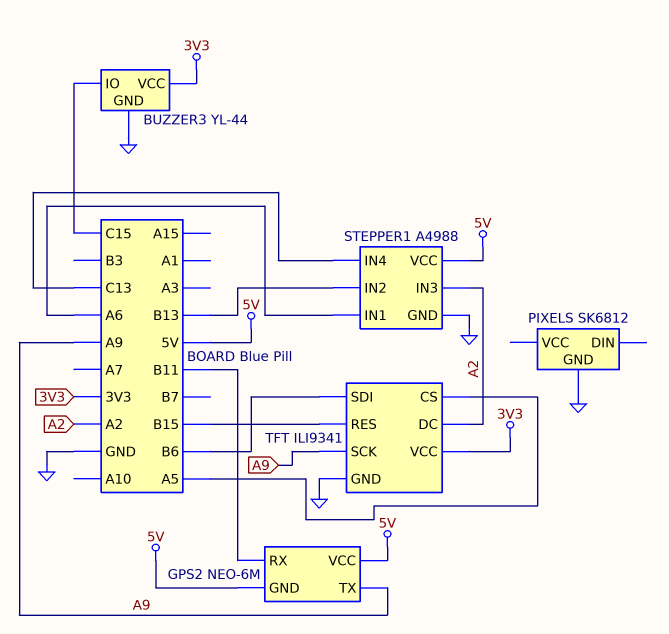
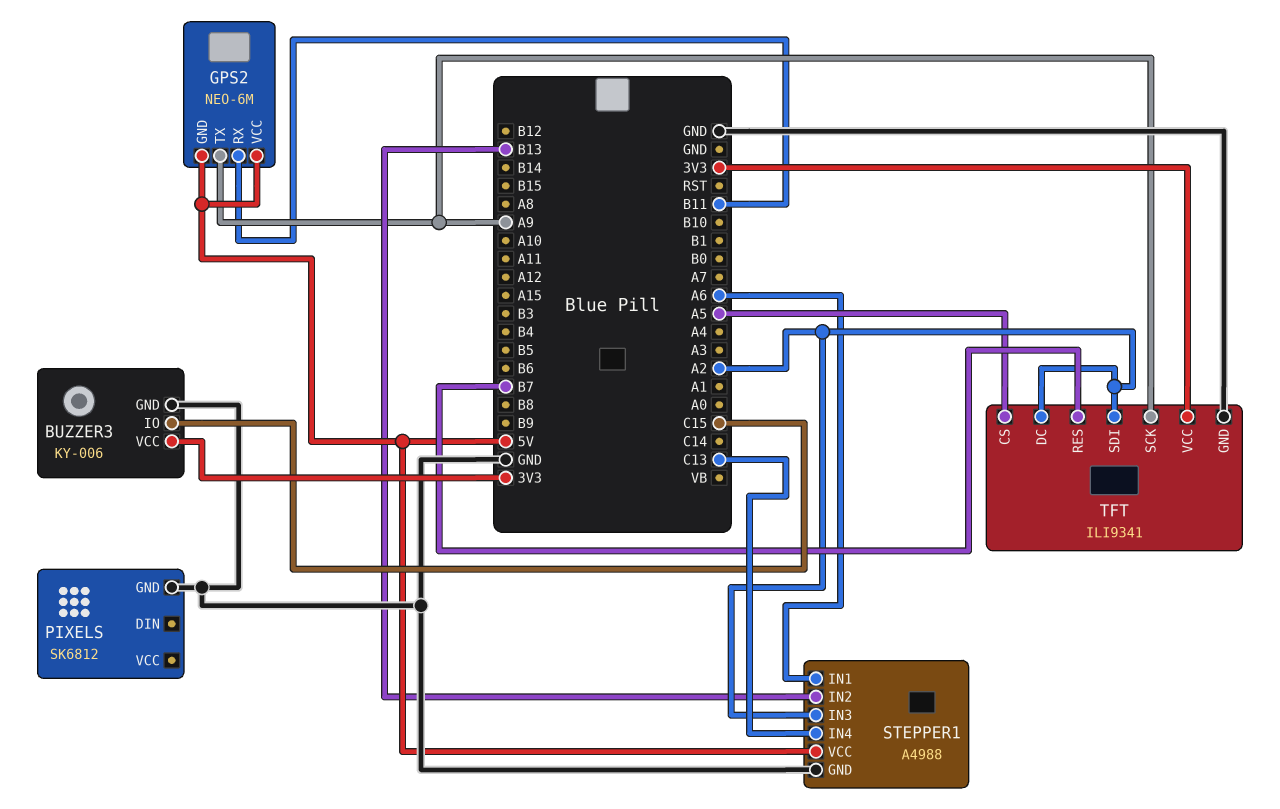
BUZZER3: YL-44 -> KY-006
TFT pin RES: B15 -> B7
TFT pin SDI: B6 -> A2

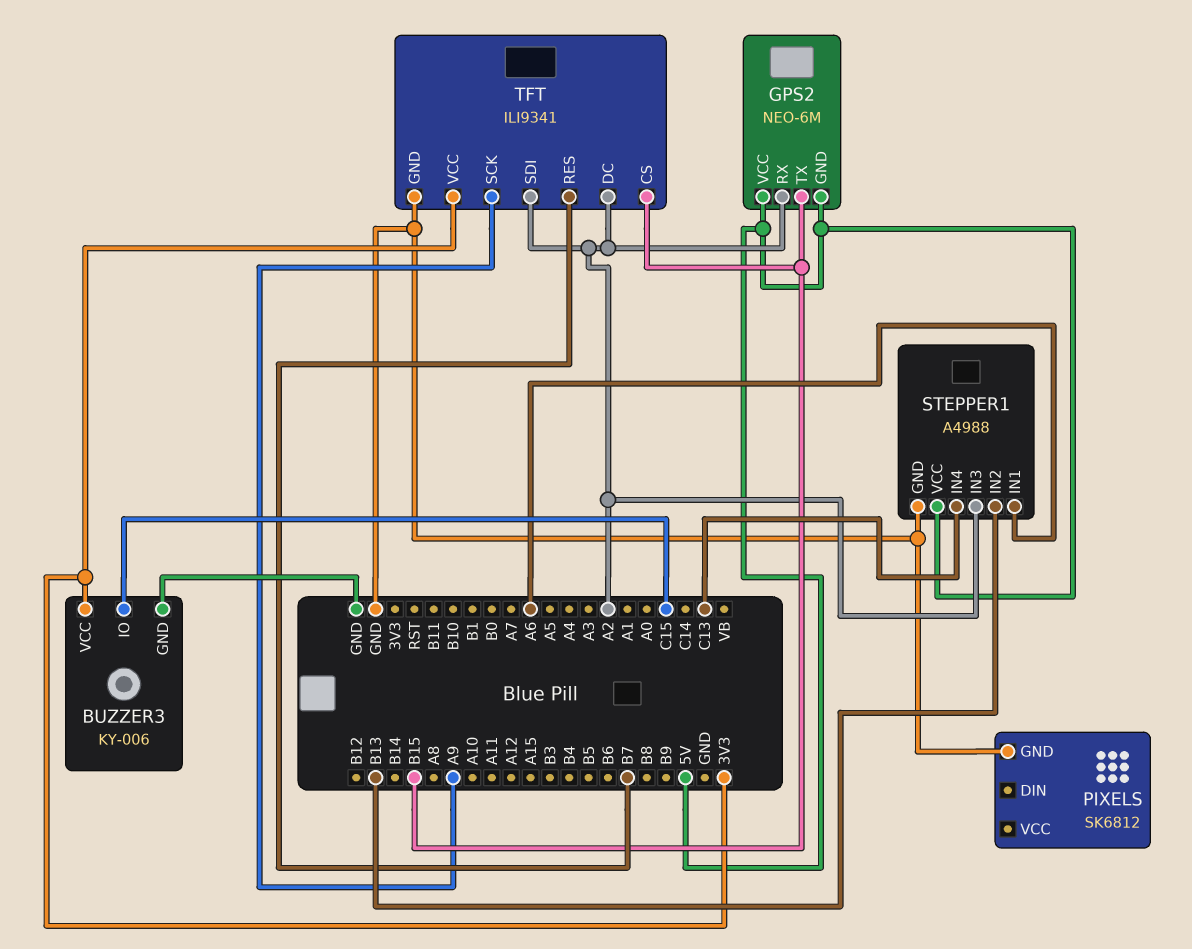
GPS2 pin RX: B11 -> A2
GPS2 pin TX: A9 -> B15
TFT pin CS: A5 -> B15

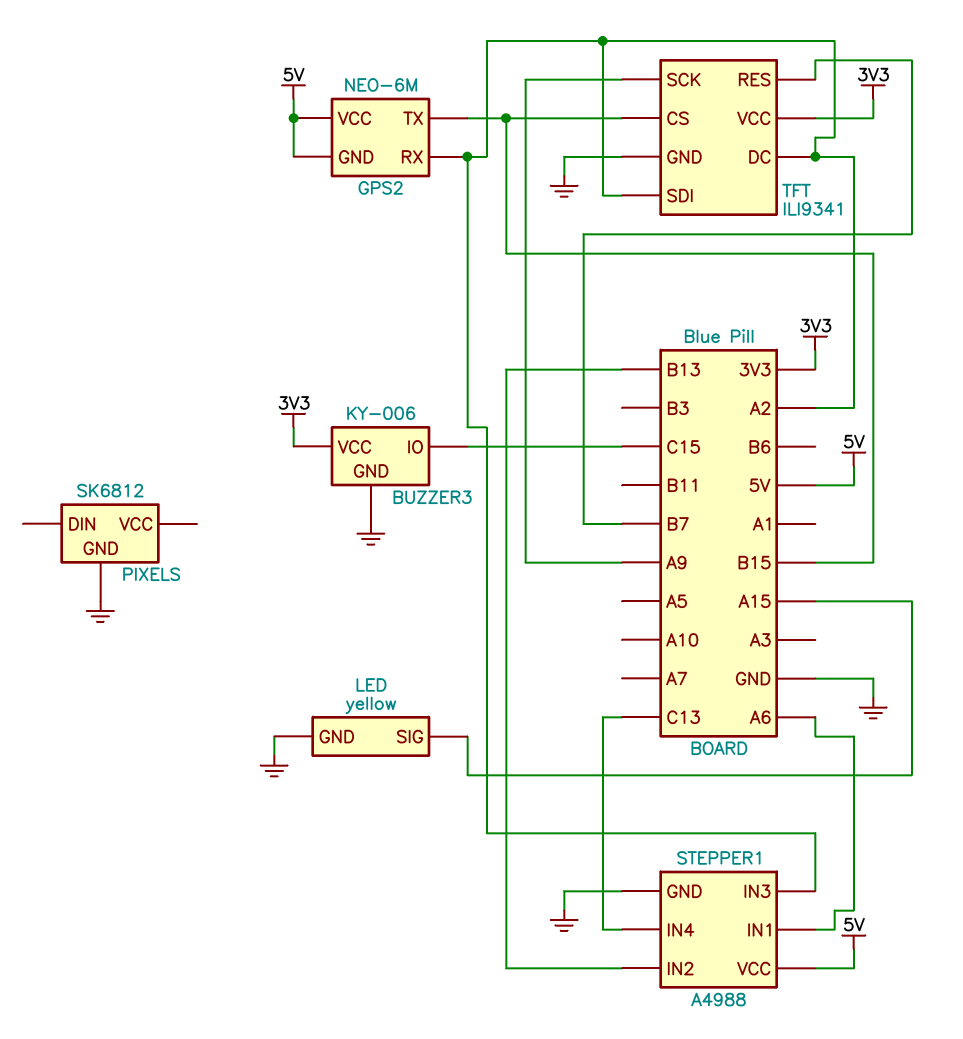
LED: none -> yellow
LED pin GND: none -> GND
LED pin SIG: none -> A15

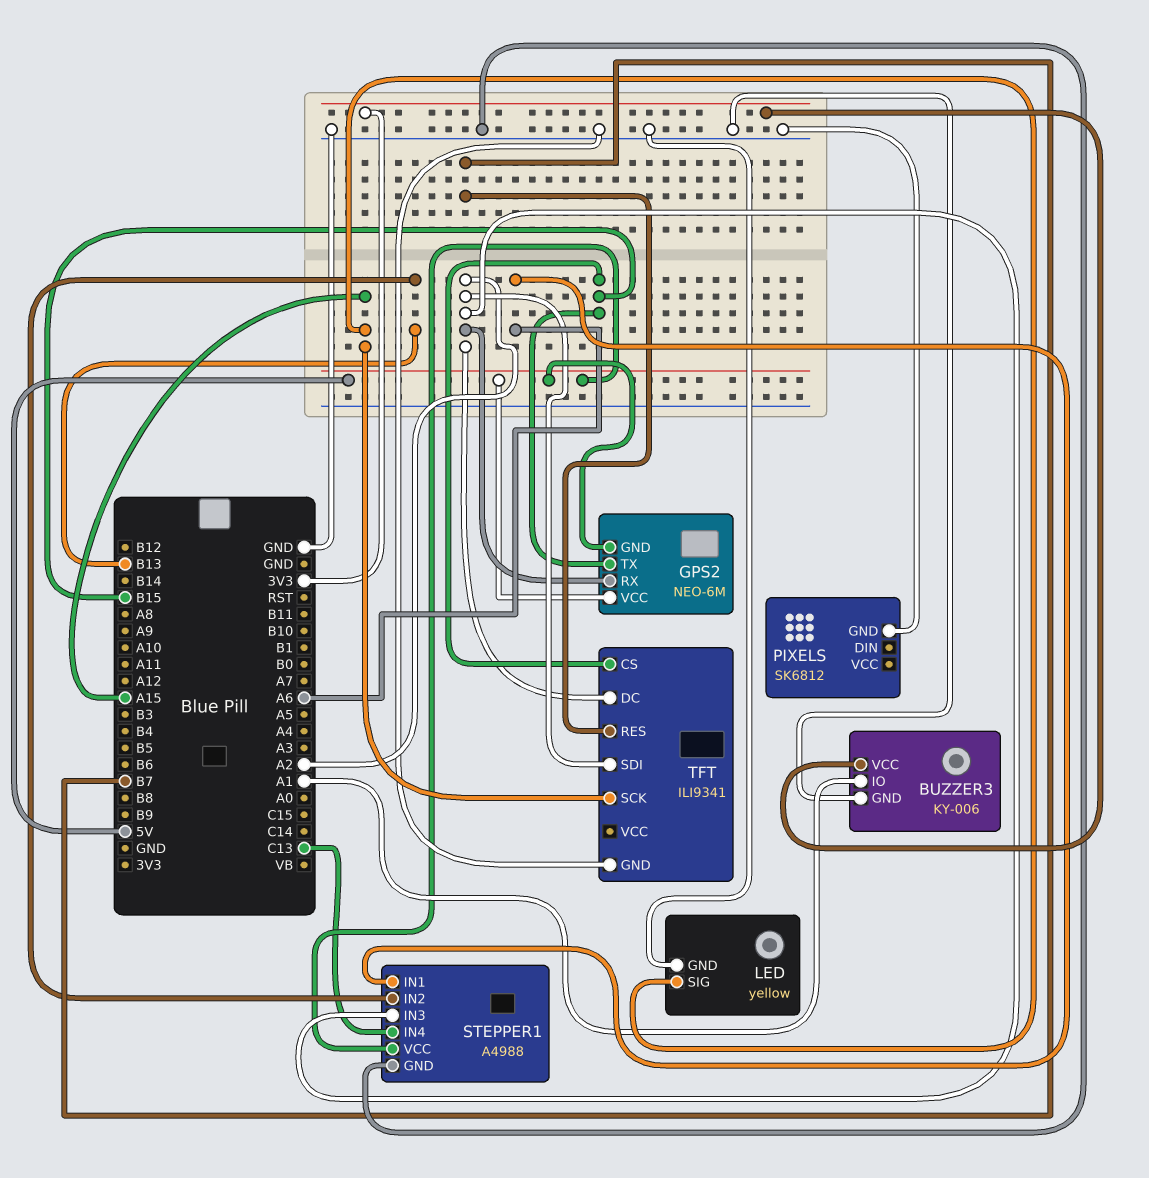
BUZZER3 pin IO: C15 -> A1
TFT pin SCK: A9 -> A15
TFT pin VCC: 3V3 -> none

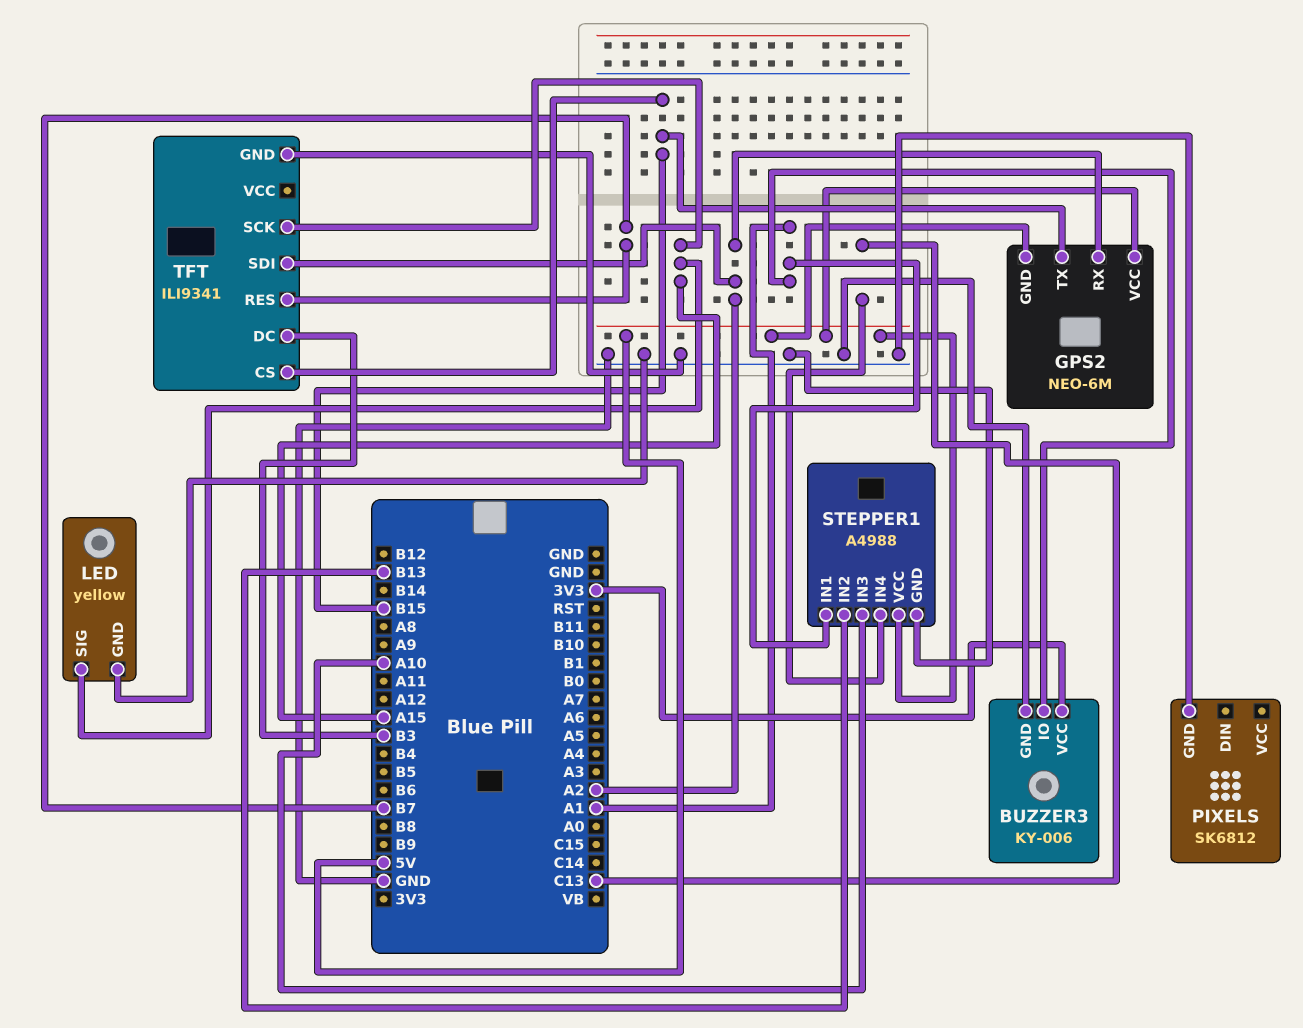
STEPPER1 pin IN1: A6 -> A1
STEPPER1 pin IN3: A2 -> A10
TFT pin DC: A2 -> B3

